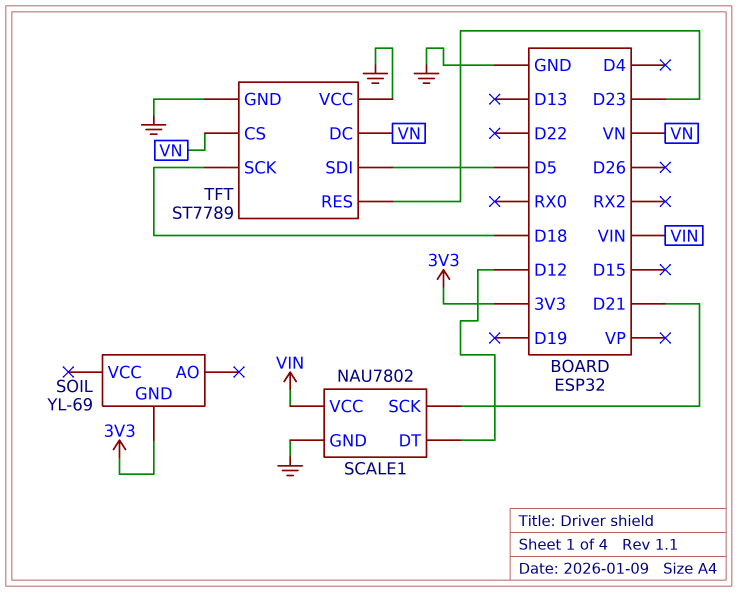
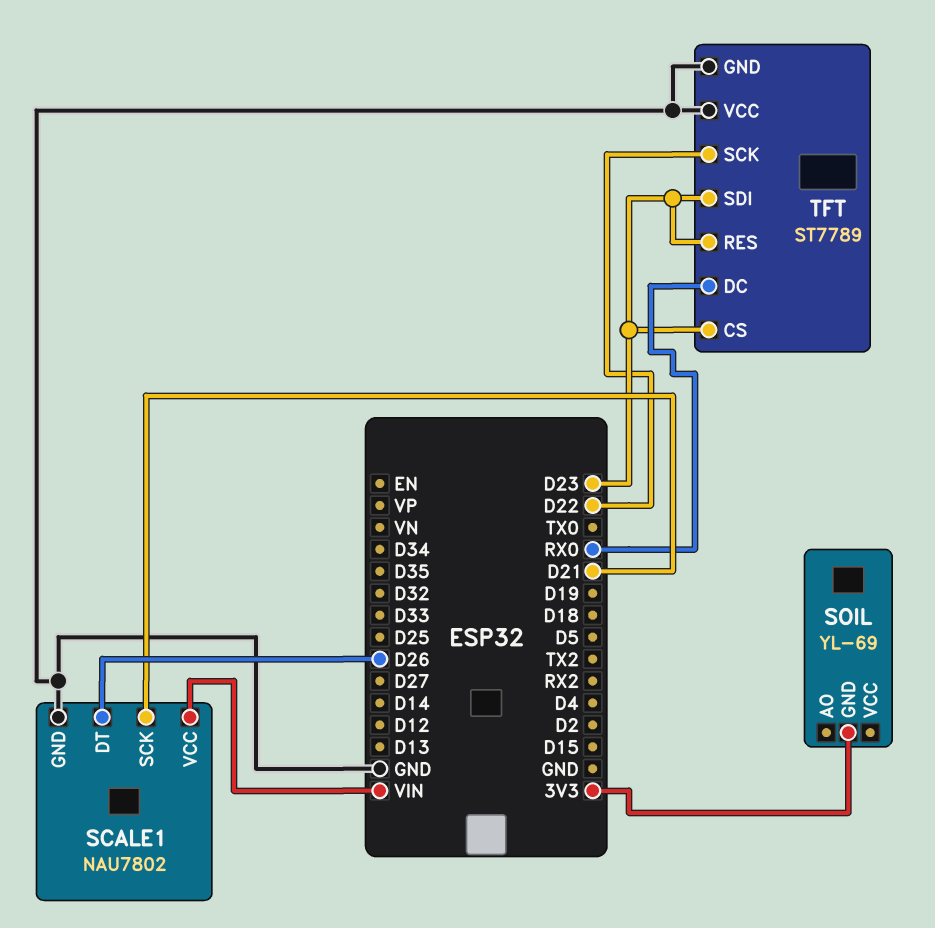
SCALE1 pin DT: D12 -> D26
TFT pin CS: VN -> D23
TFT pin DC: VN -> RX0
TFT pin SCK: D18 -> D22
TFT pin SDI: D5 -> D23

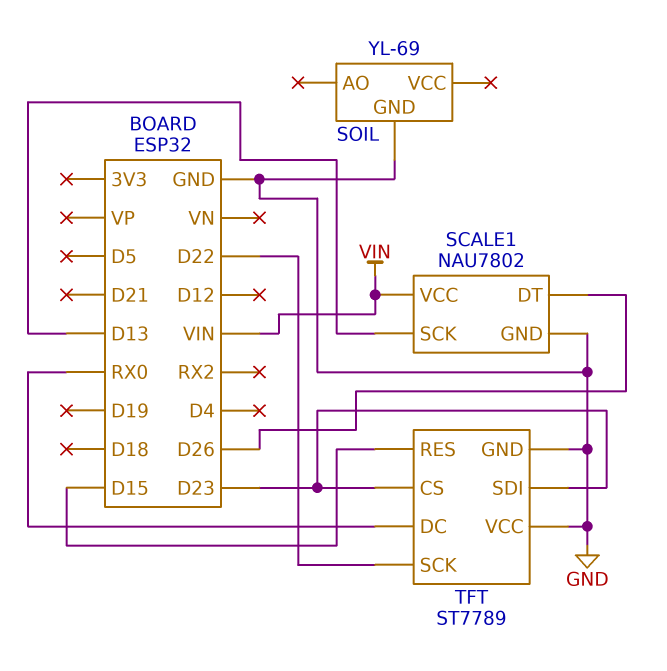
SCALE1 pin SCK: D21 -> D13
SOIL pin GND: 3V3 -> GND
TFT pin RES: D23 -> D15

